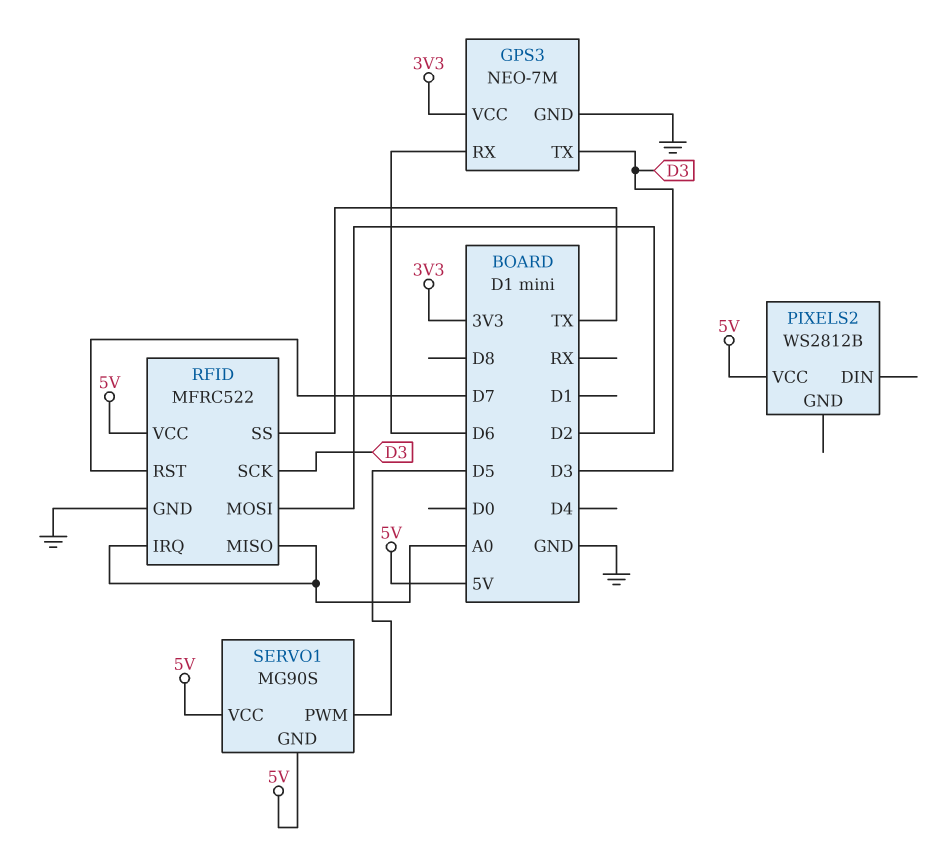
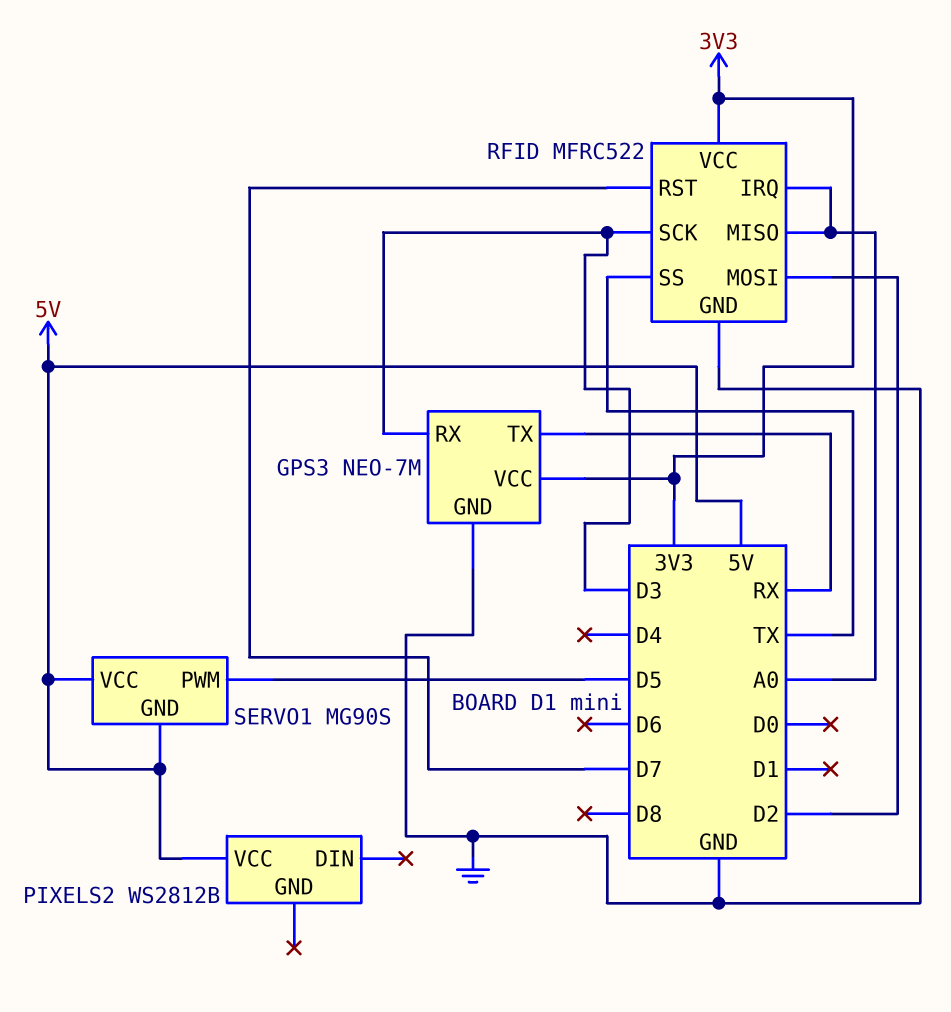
GPS3 pin RX: D6 -> D3
GPS3 pin TX: D3 -> RX
RFID pin VCC: 5V -> 3V3

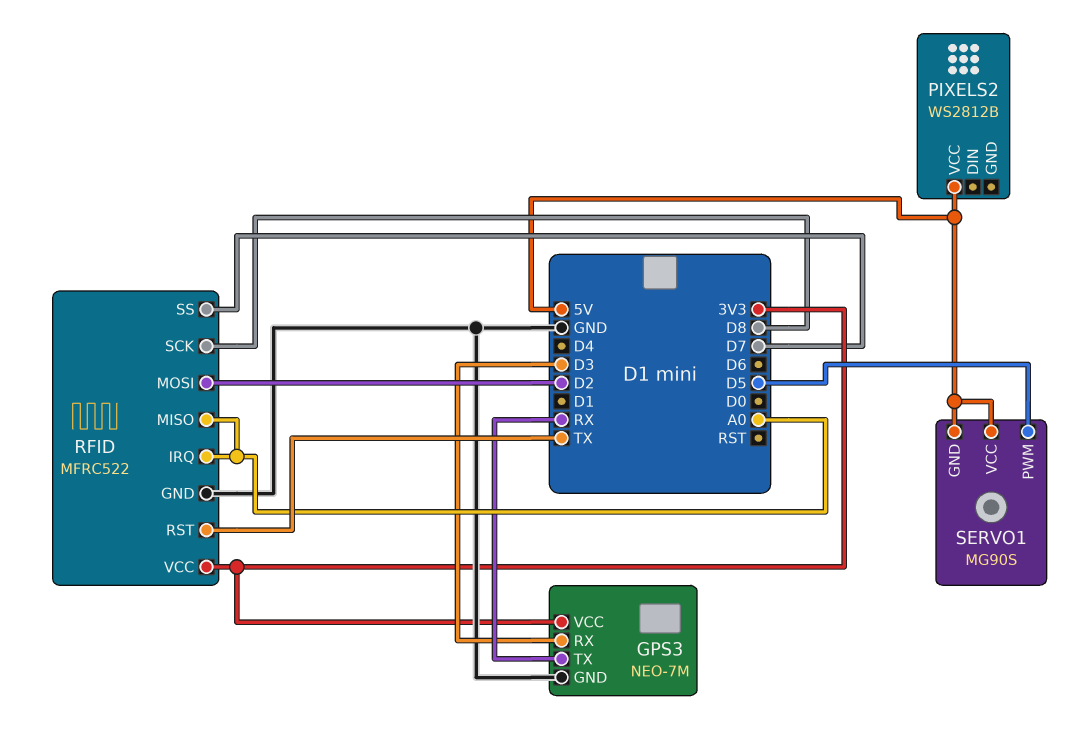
RFID pin RST: D7 -> TX
RFID pin SCK: D3 -> D8
RFID pin SS: TX -> D7

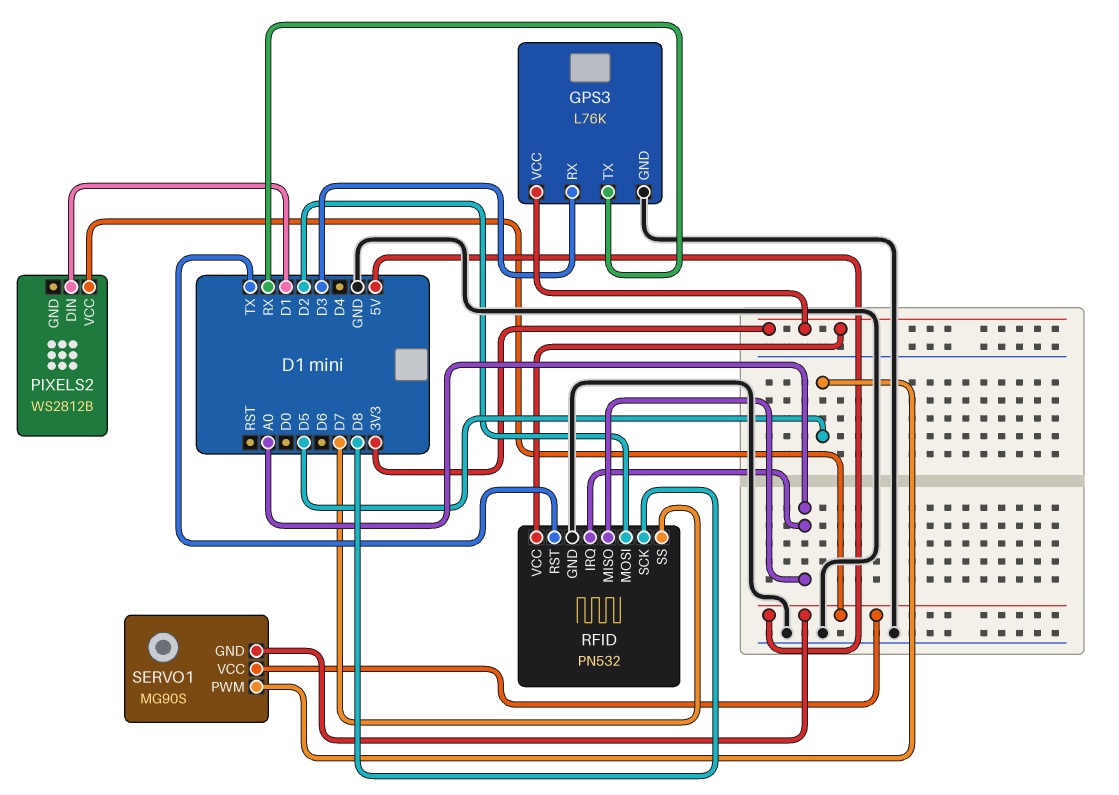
GPS3: NEO-7M -> L76K
PIXELS2 pin DIN: none -> D1
RFID: MFRC522 -> PN532

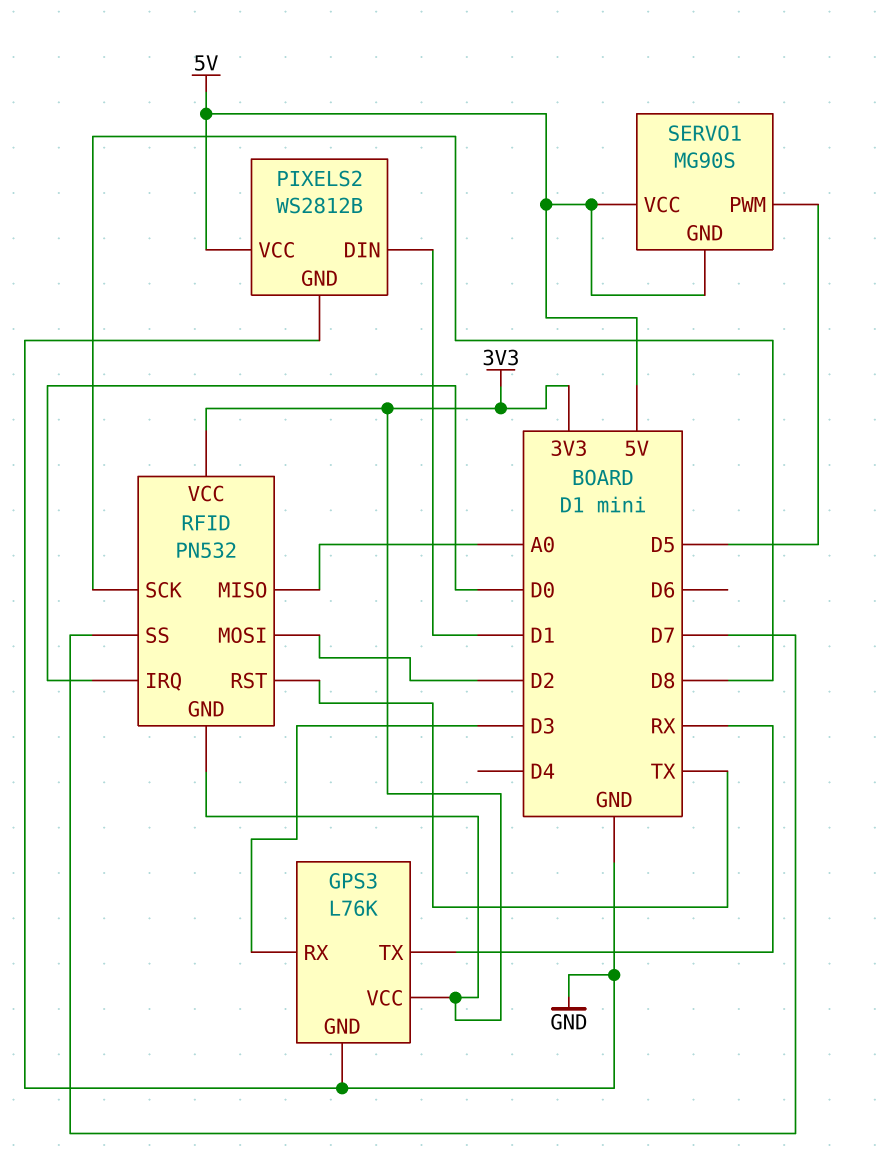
PIXELS2 pin GND: none -> GND
RFID pin GND: GND -> 3V3
RFID pin IRQ: A0 -> D0

